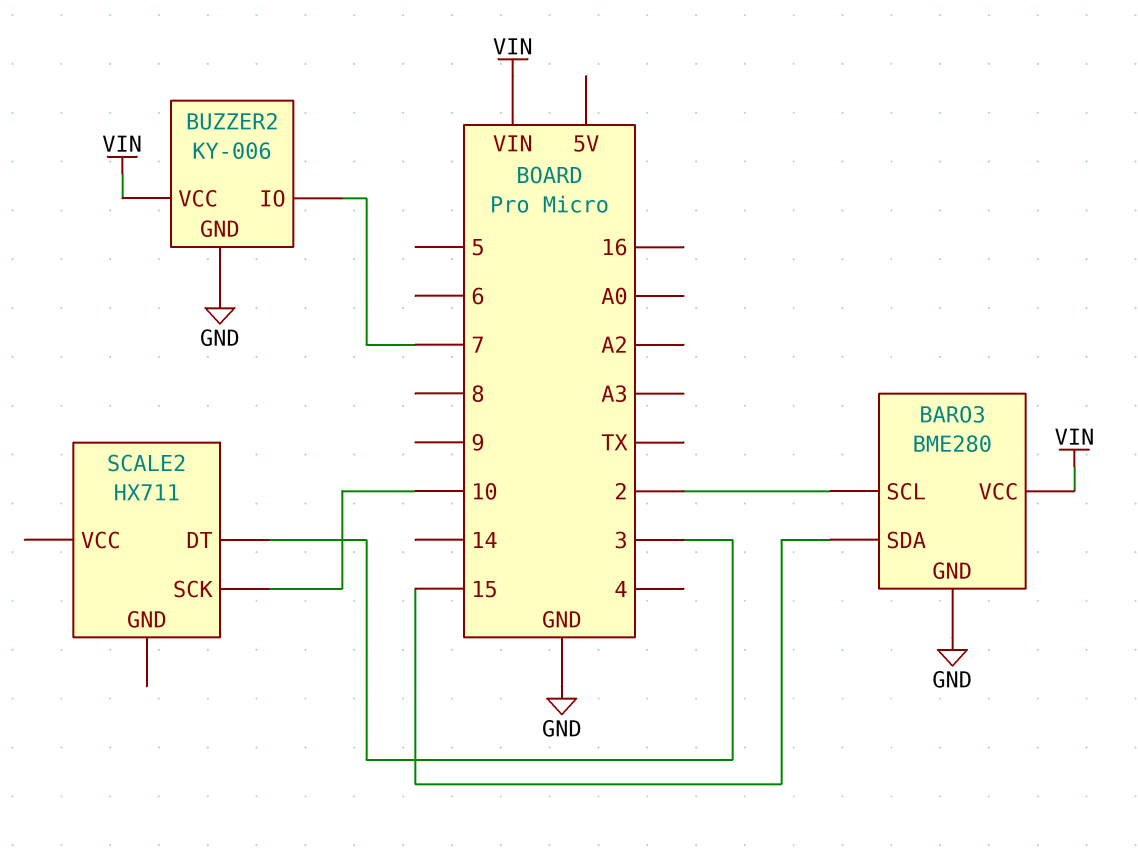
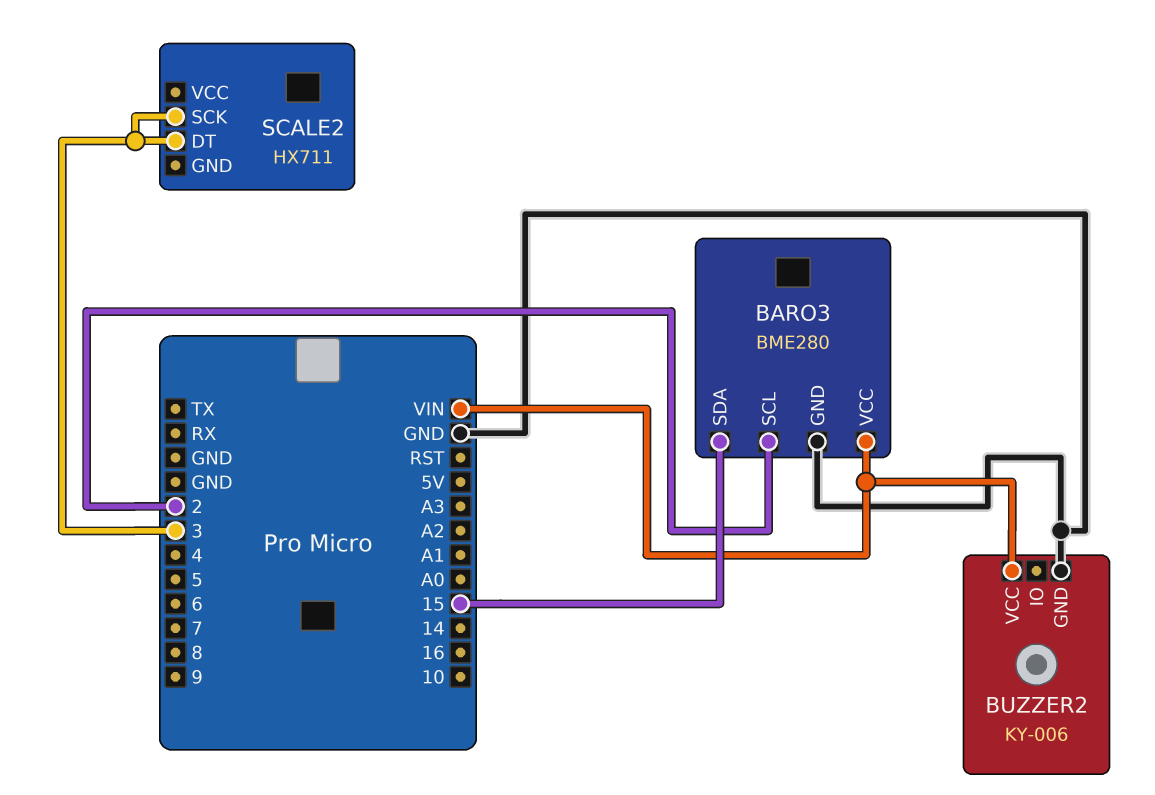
BUZZER2 pin IO: 7 -> none
SCALE2 pin SCK: 10 -> 3

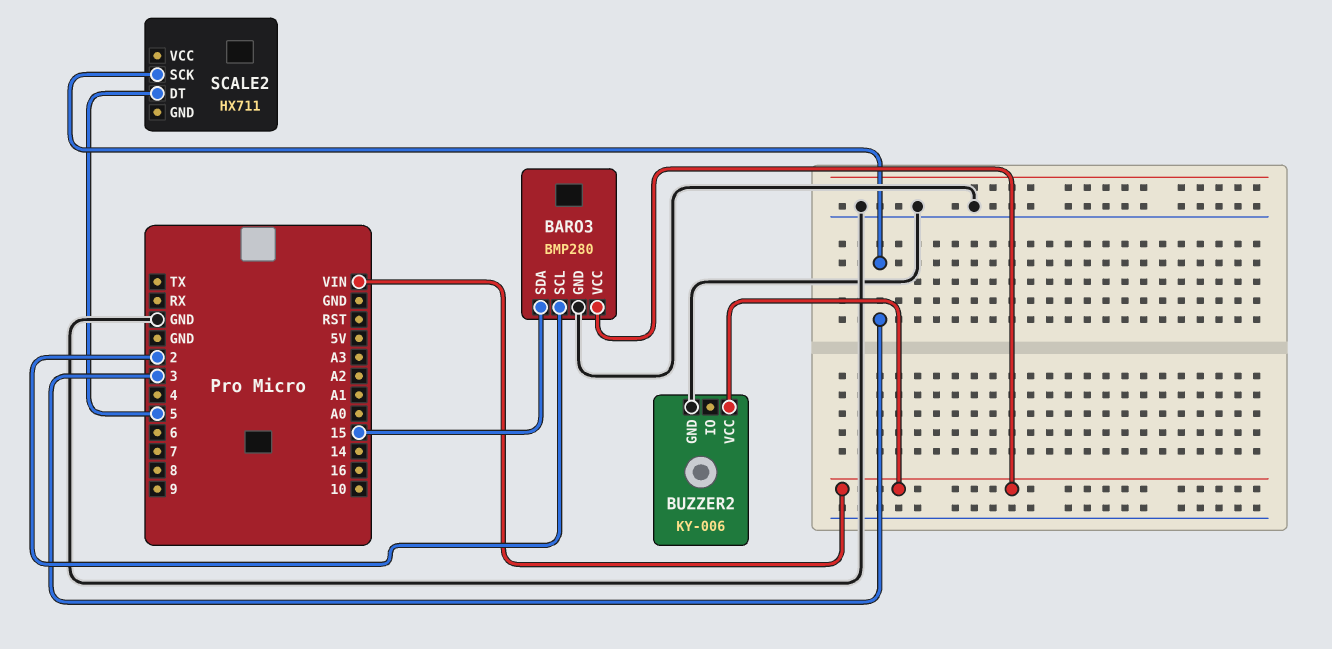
BARO3: BME280 -> BMP280
SCALE2 pin DT: 3 -> 5

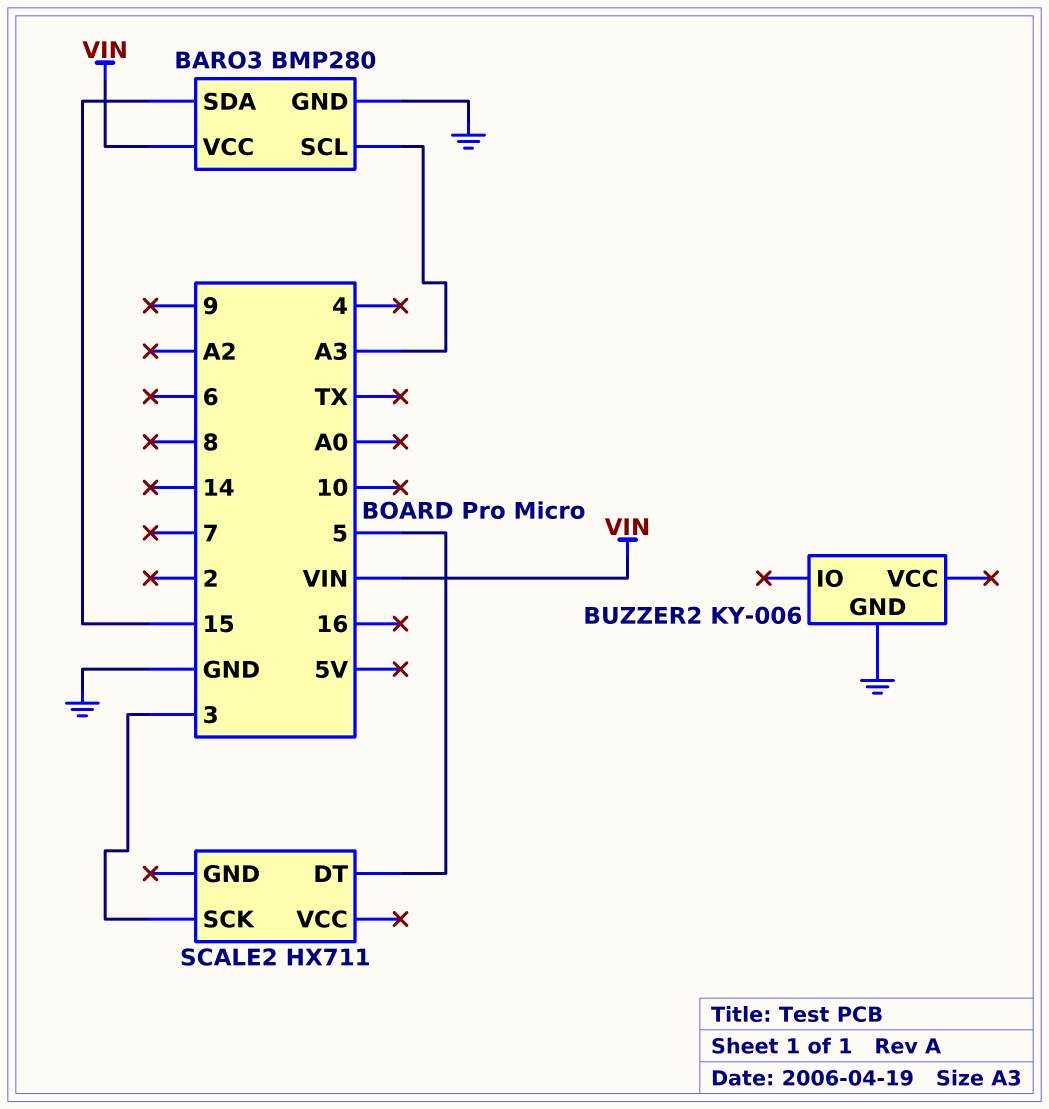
BARO3 pin SCL: 2 -> A3
BUZZER2 pin VCC: VIN -> none

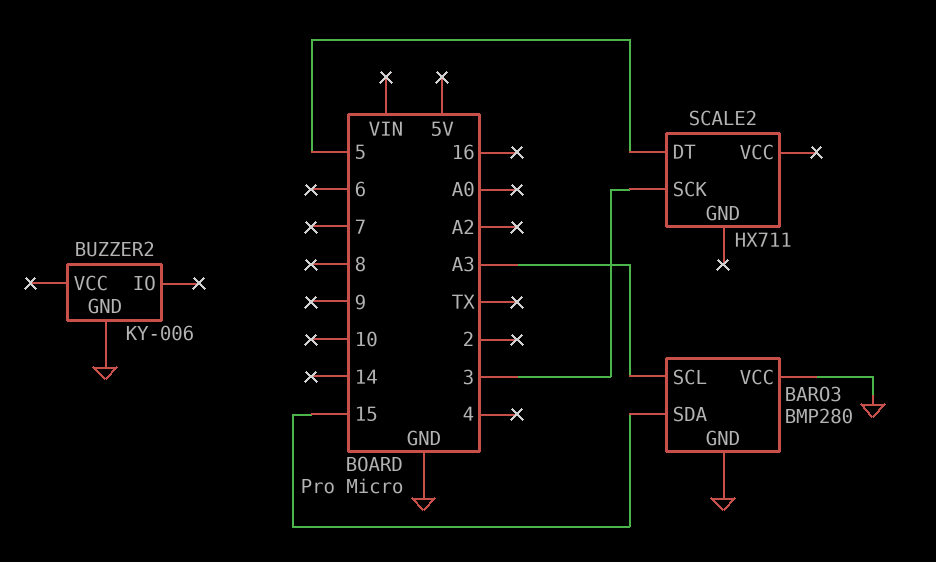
BARO3 pin VCC: VIN -> GND

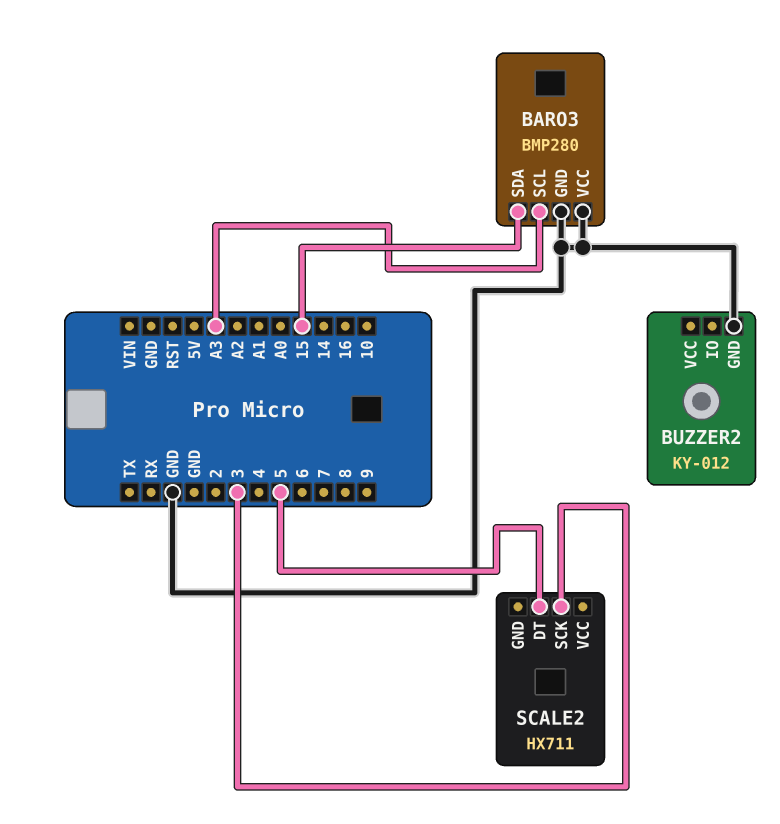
BUZZER2: KY-006 -> KY-012

